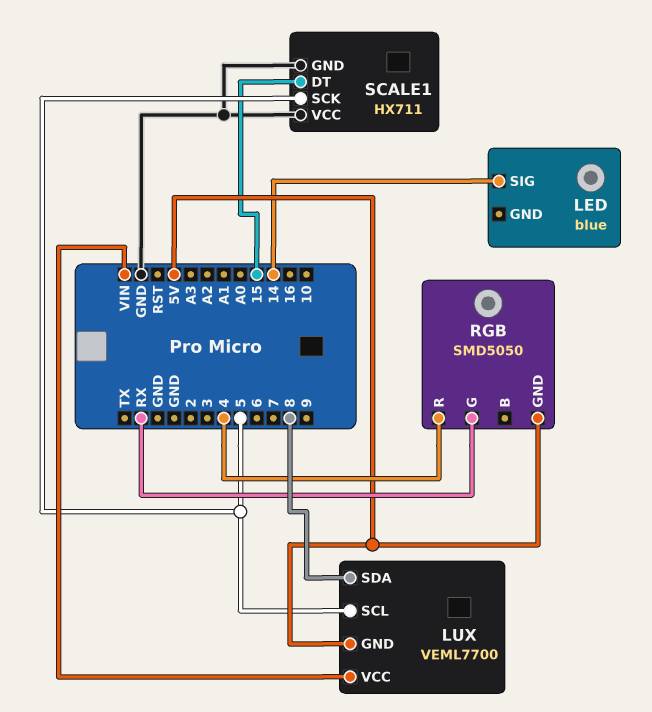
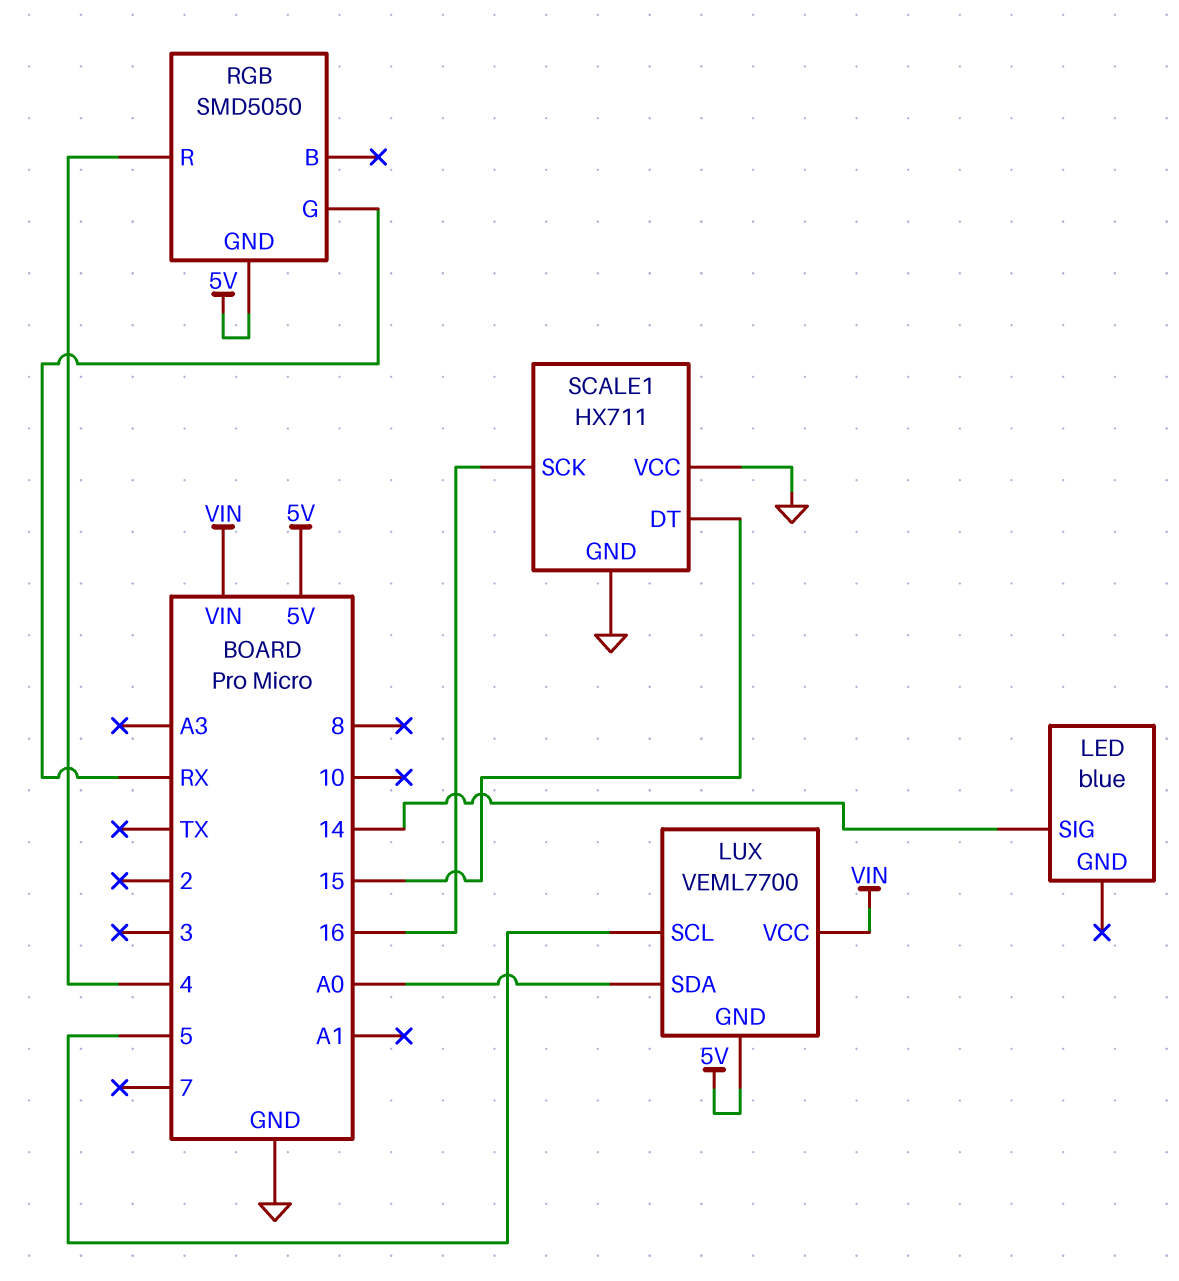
LUX pin SDA: 8 -> A0
SCALE1 pin SCK: 5 -> 16

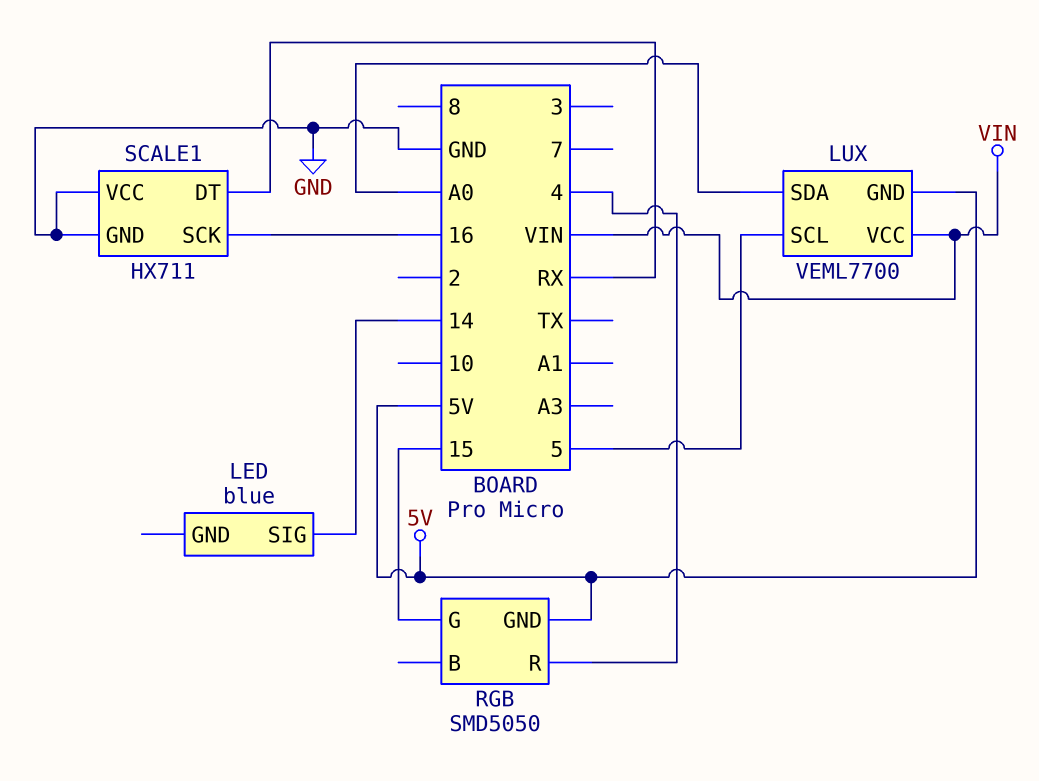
RGB pin G: RX -> 15
SCALE1 pin DT: 15 -> RX

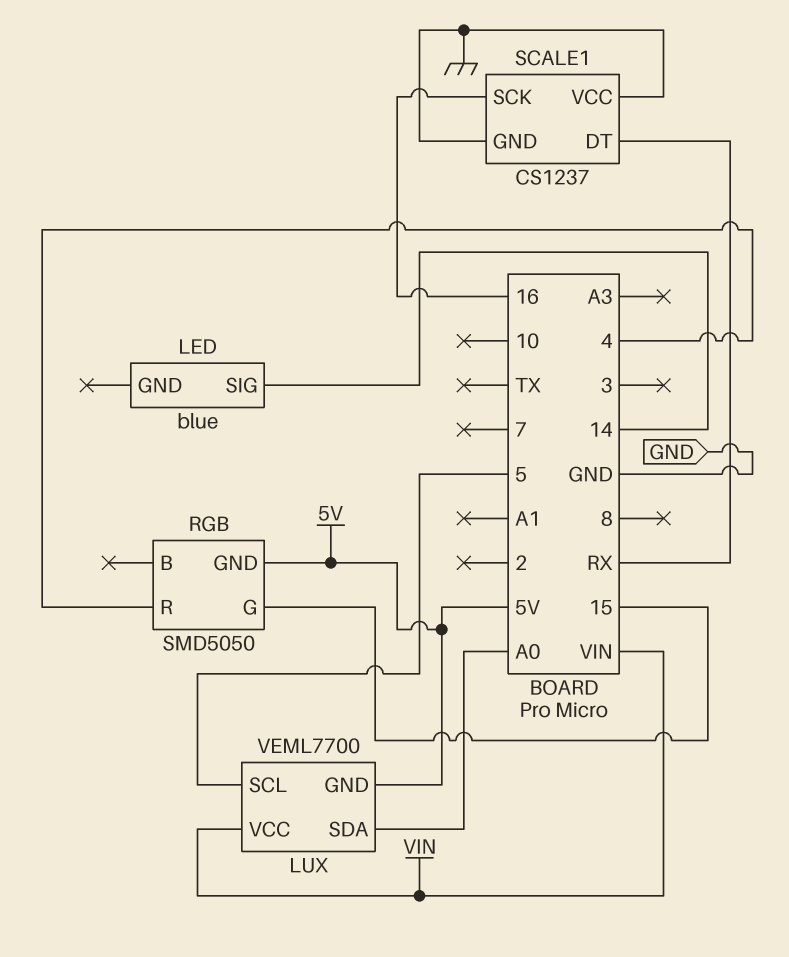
SCALE1: HX711 -> CS1237

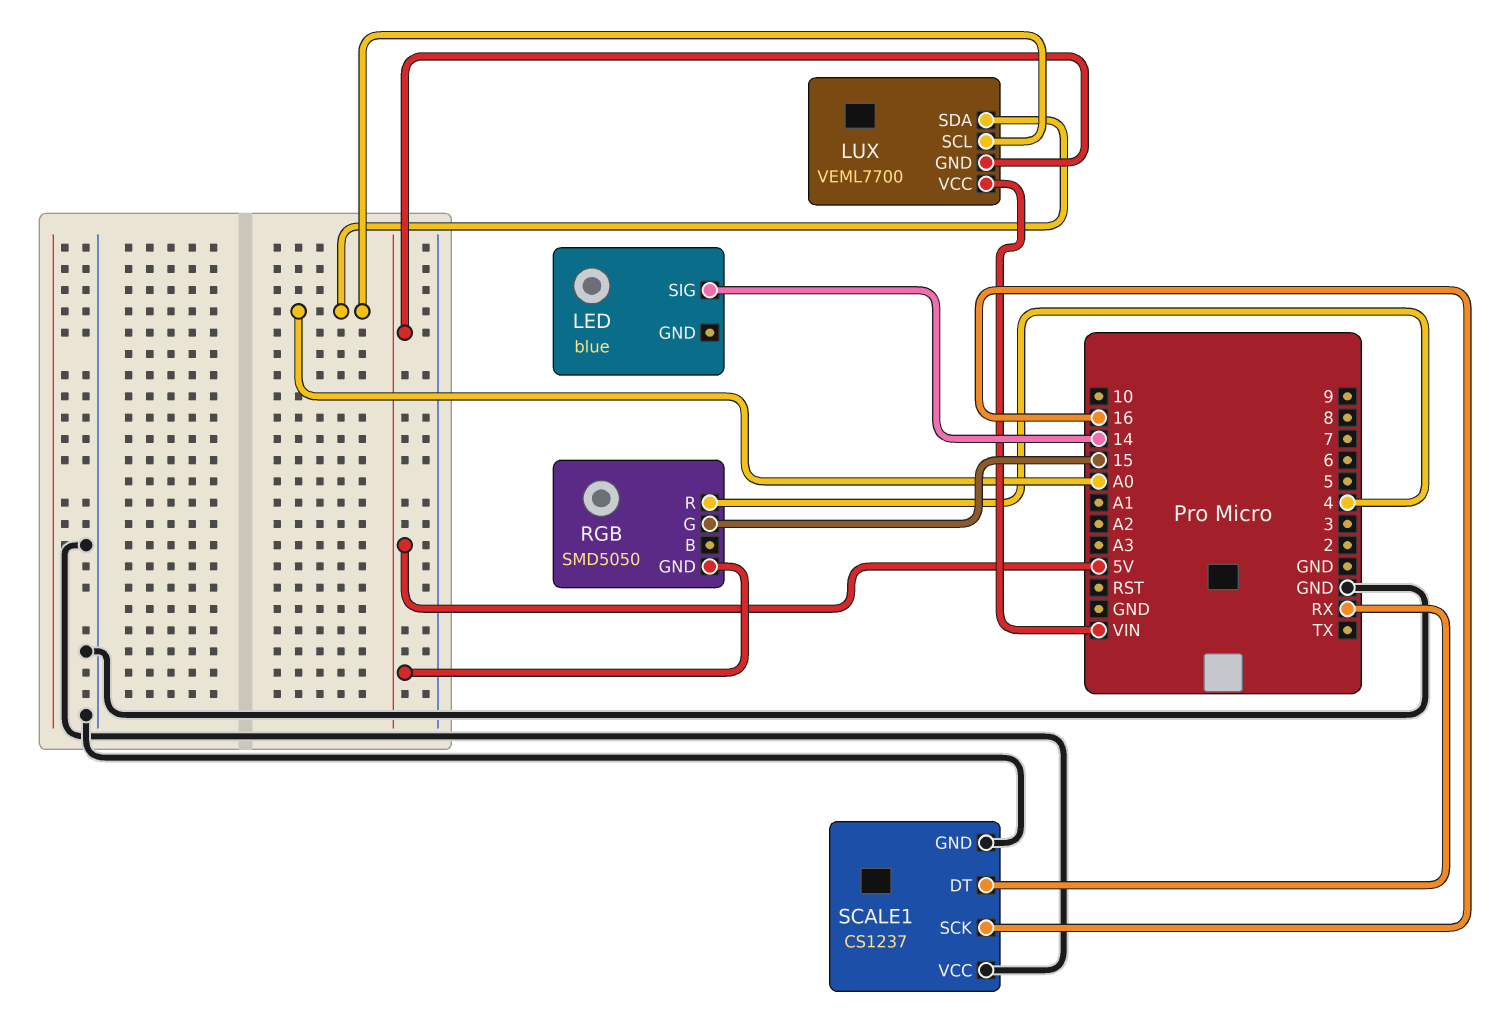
LUX pin SCL: 5 -> A0

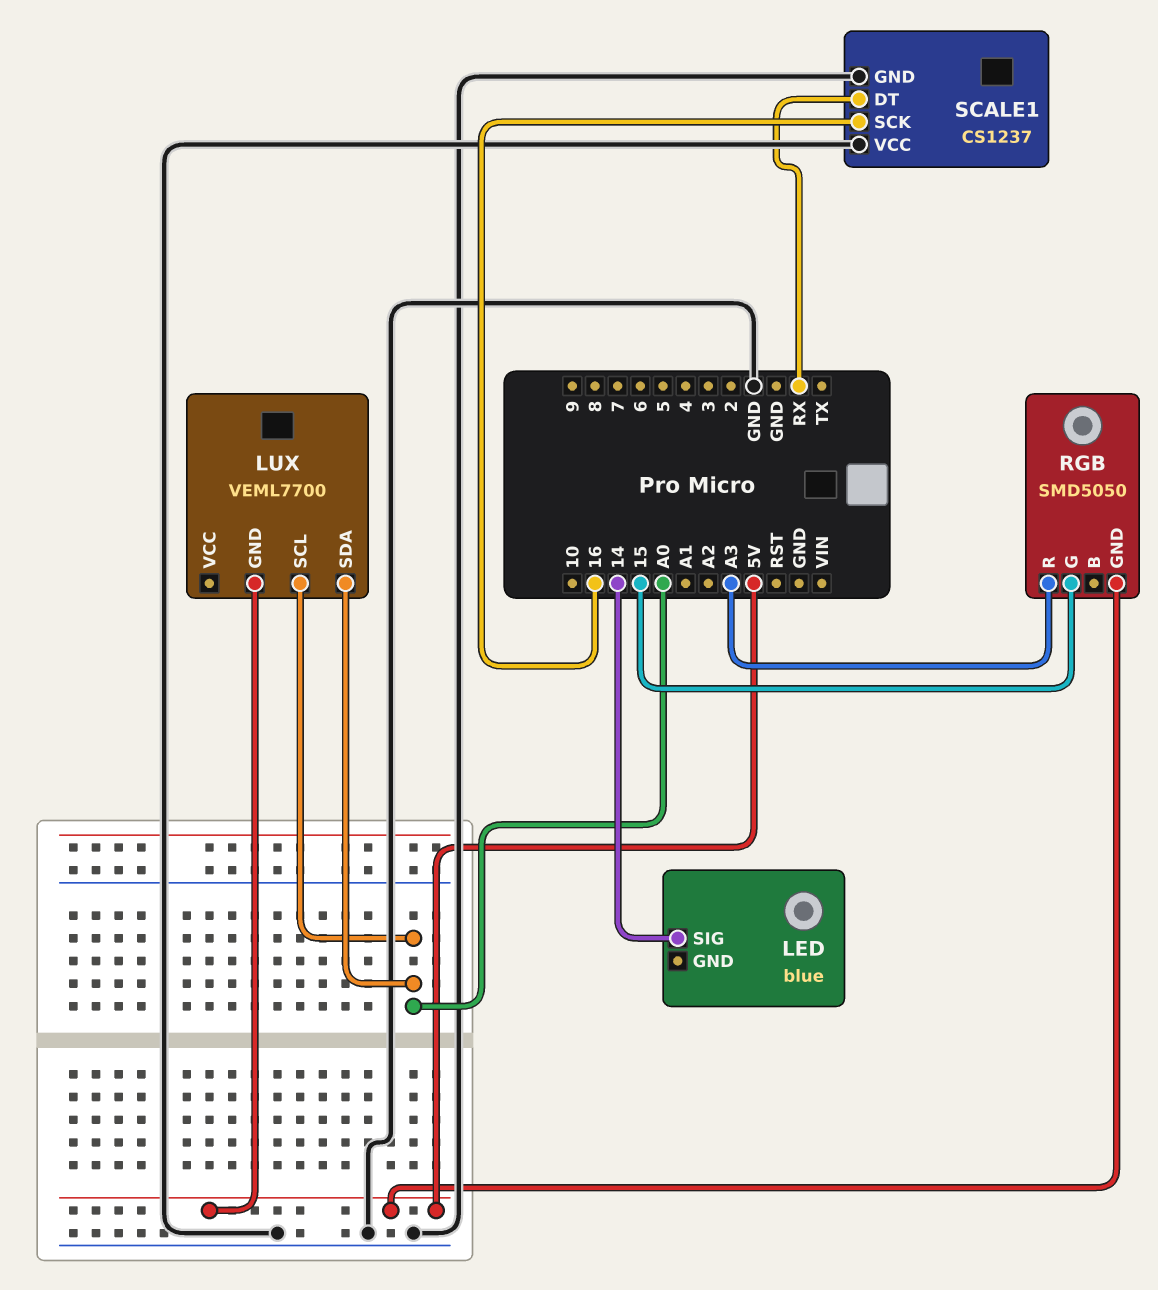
LUX pin VCC: VIN -> none
RGB pin R: 4 -> A3

